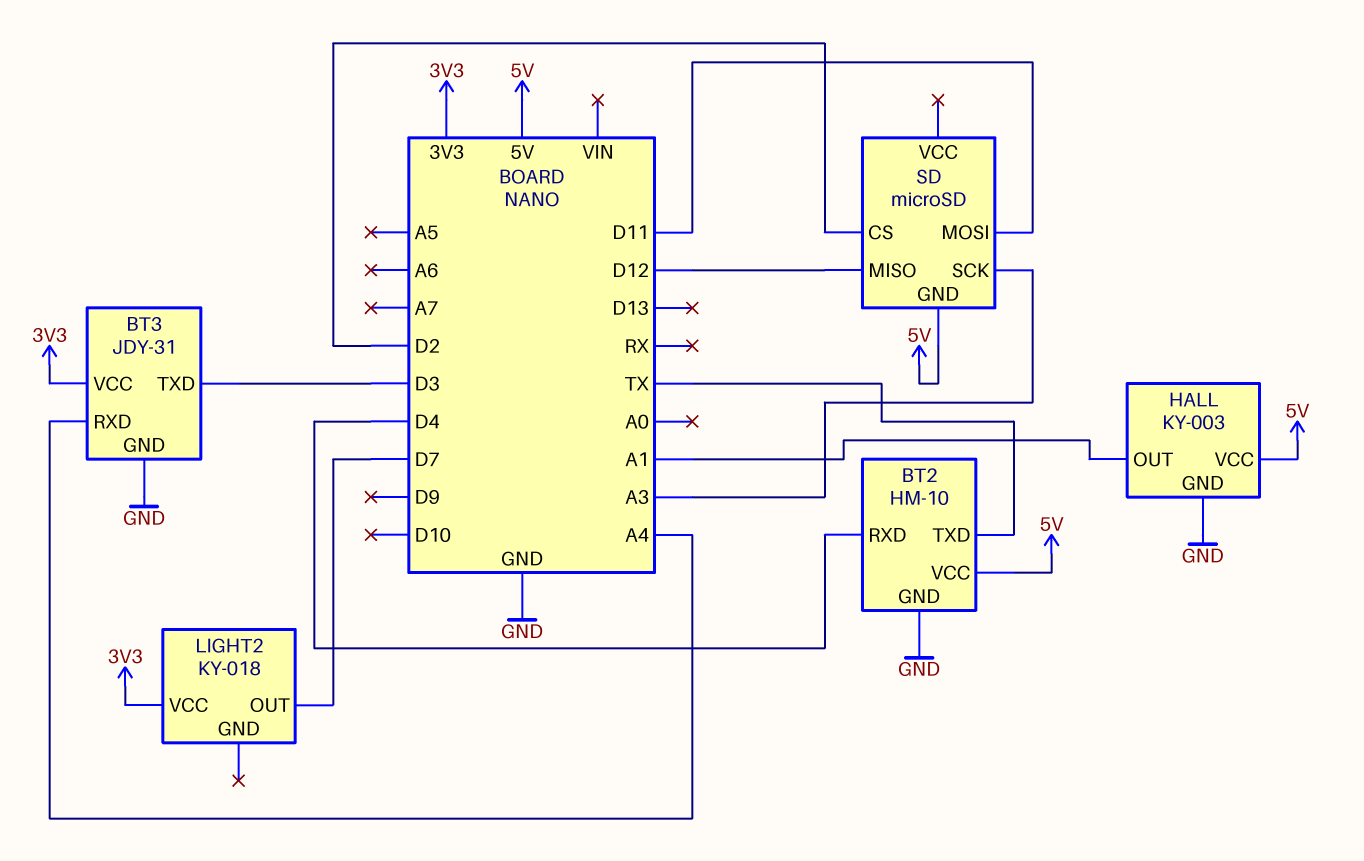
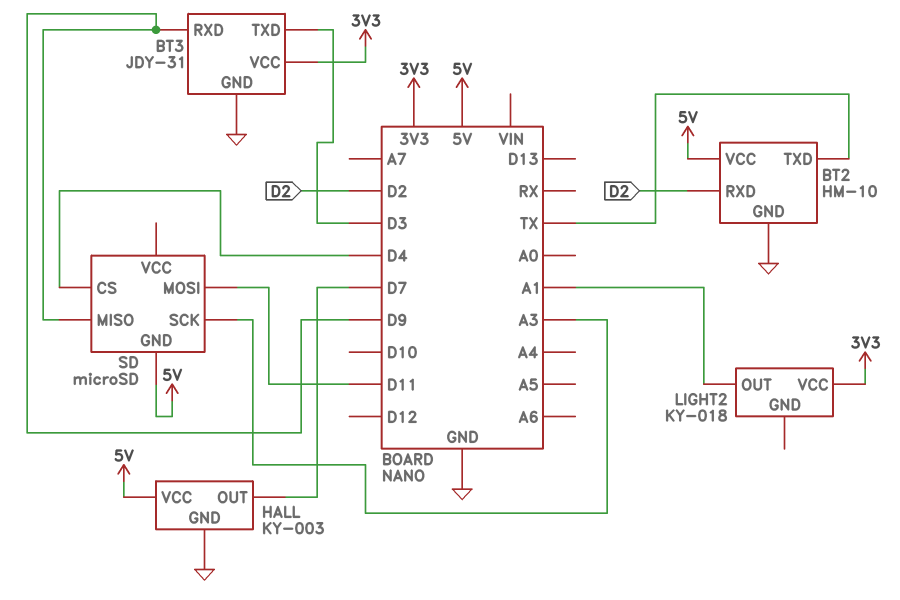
BT2 pin RXD: D4 -> D2
BT3 pin RXD: A4 -> D9
HALL pin OUT: A1 -> D7
LIGHT2 pin OUT: D7 -> A1
SD pin CS: D2 -> D4
SD pin MISO: D12 -> D9

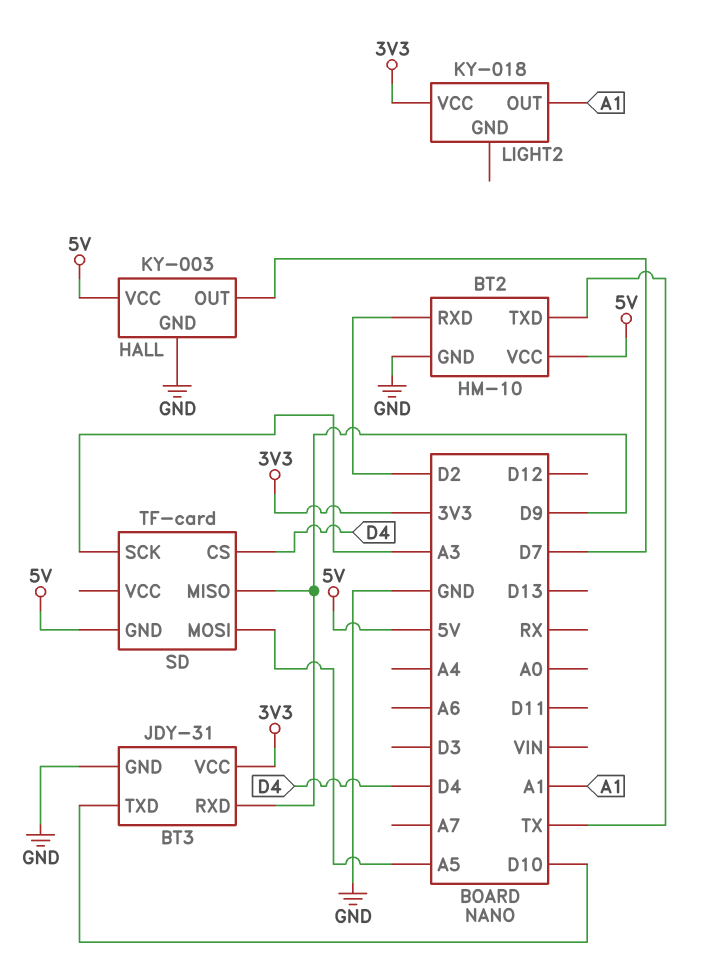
BT3 pin TXD: D3 -> D10
SD: microSD -> TF-card
SD pin MOSI: D11 -> A5

